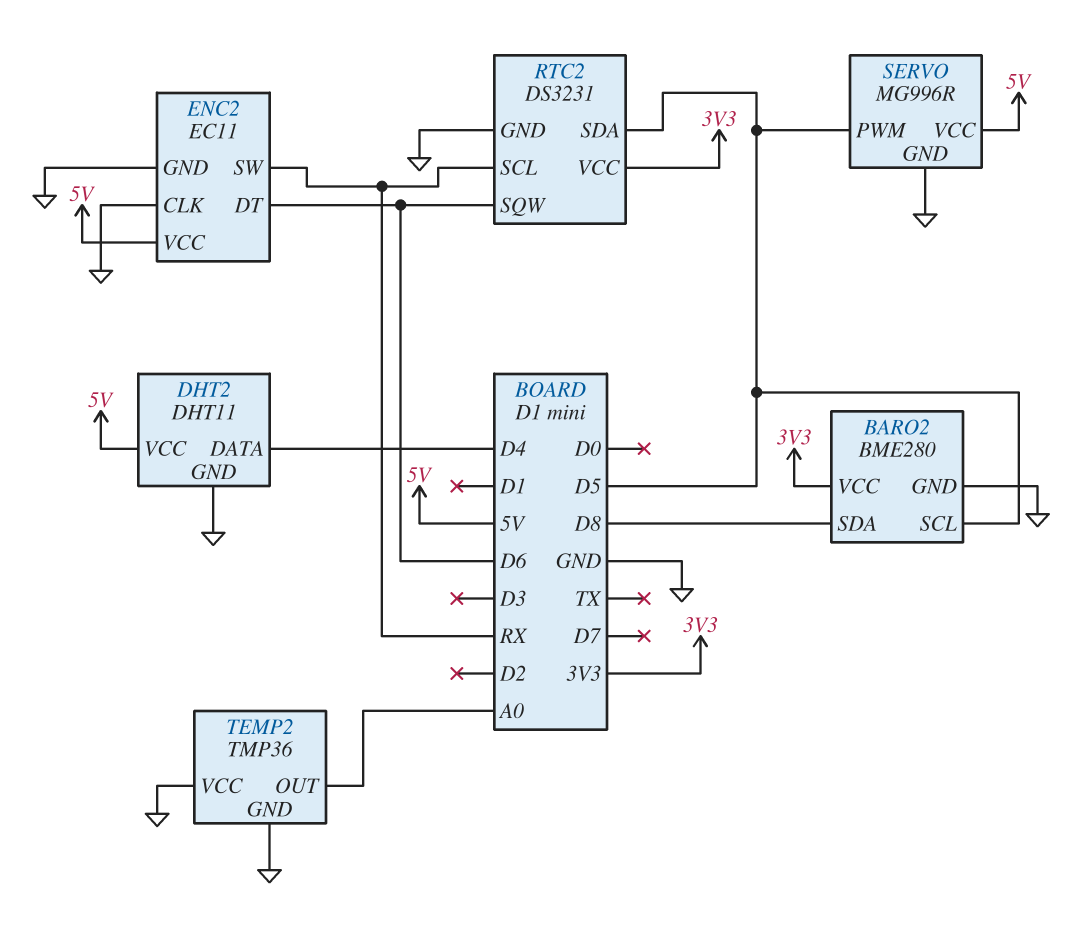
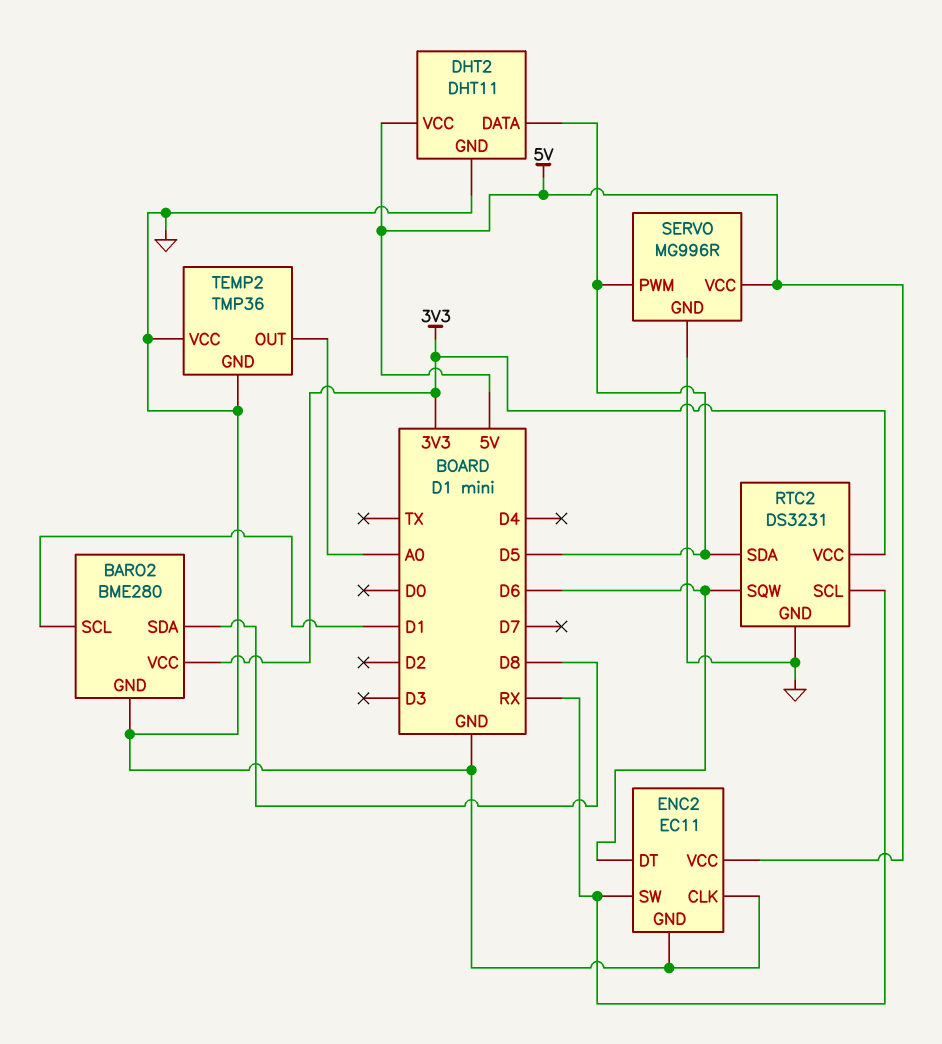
BARO2 pin SCL: D5 -> D1
DHT2 pin DATA: D4 -> D5

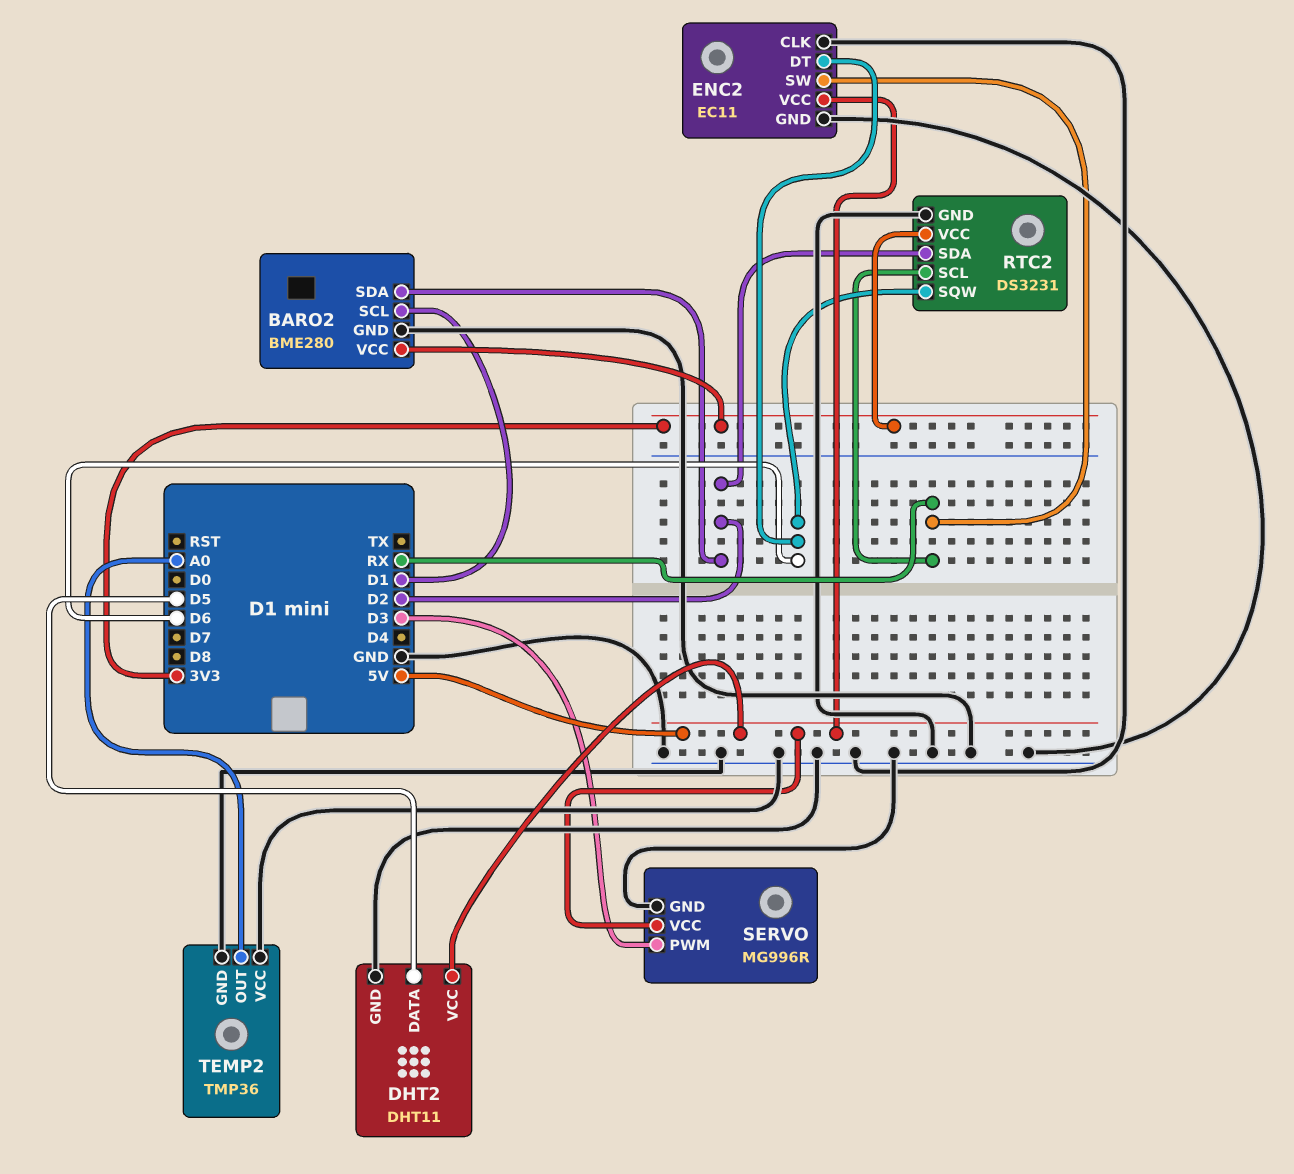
BARO2 pin SDA: D8 -> D2
RTC2 pin SDA: D5 -> D2
SERVO pin PWM: D5 -> D3

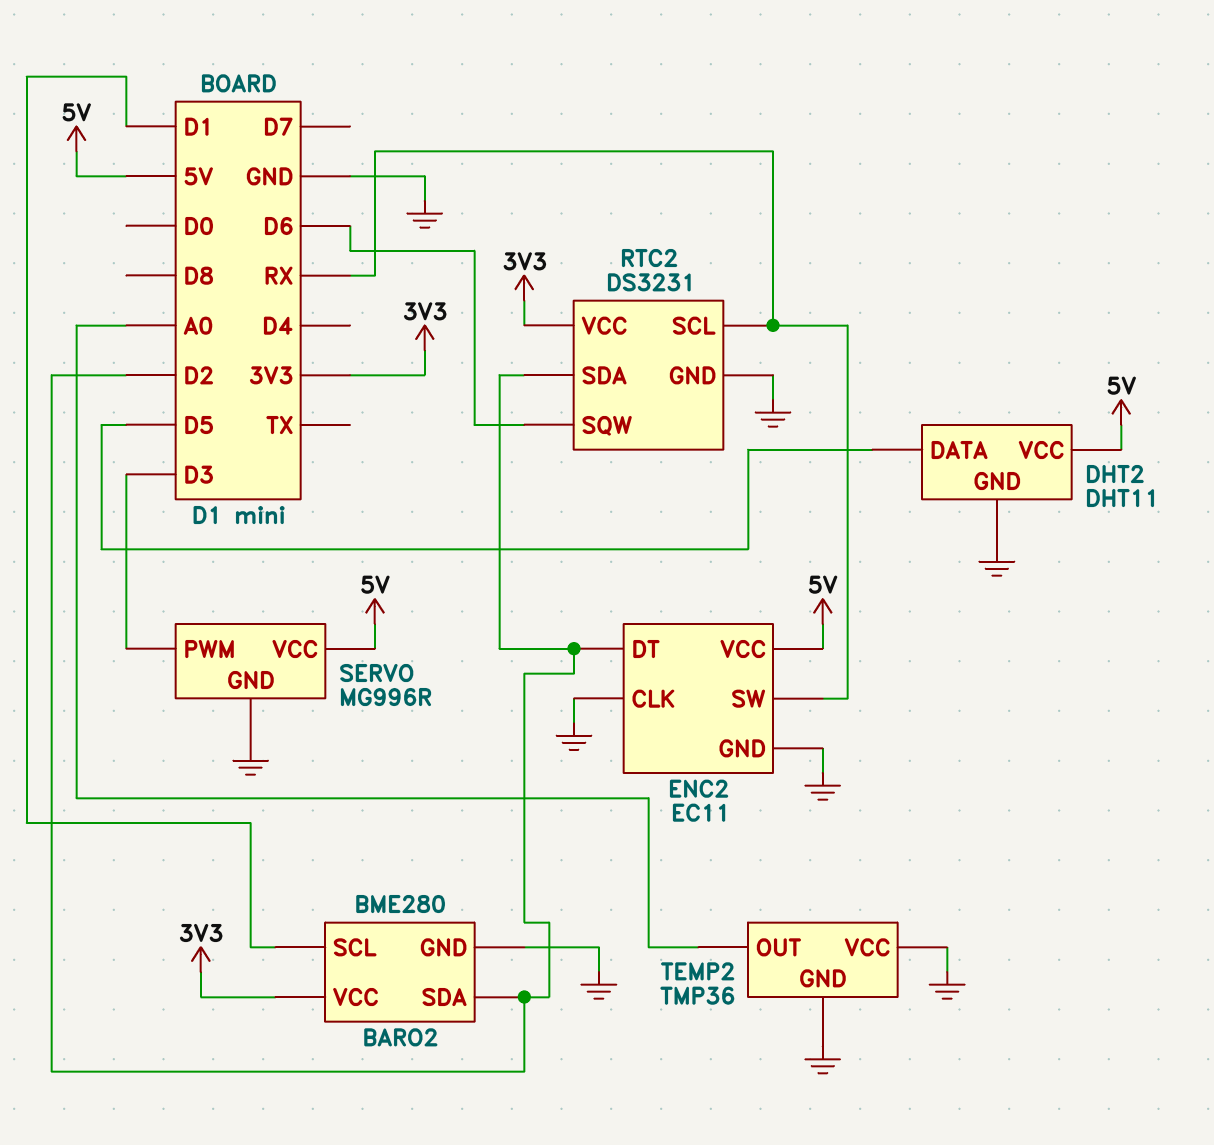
ENC2 pin DT: D6 -> D2

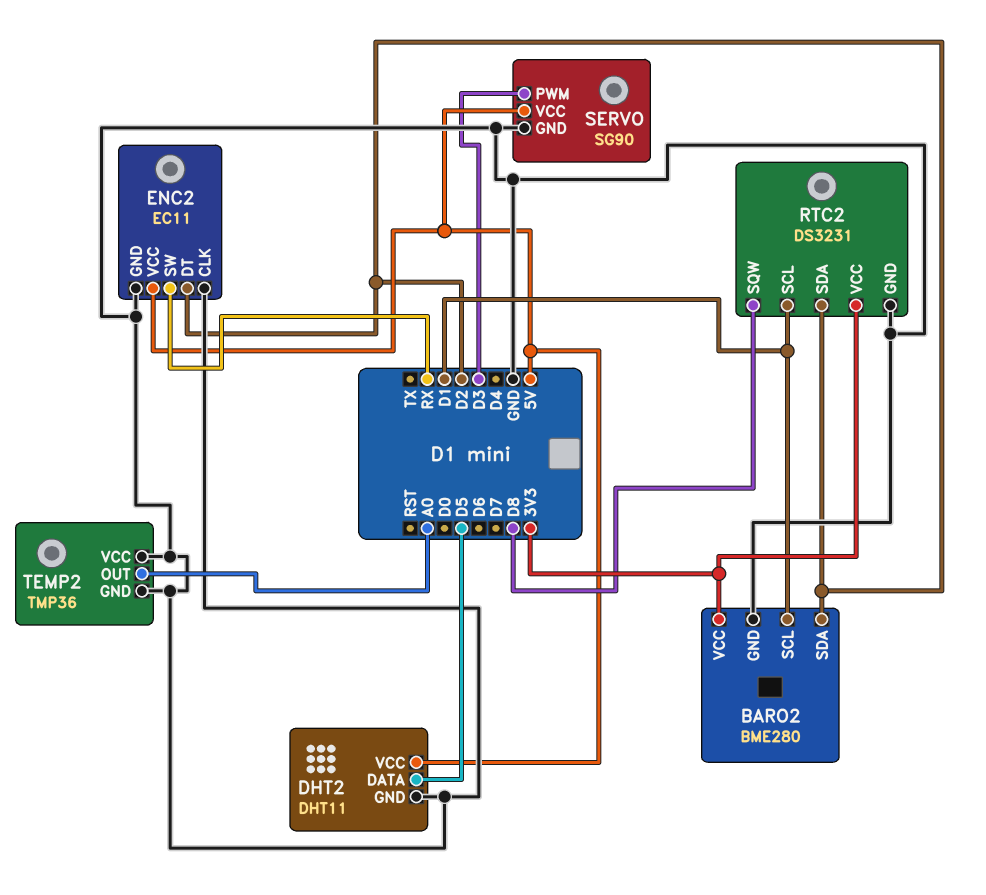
RTC2 pin SCL: RX -> D1
RTC2 pin SQW: D6 -> D8
SERVO: MG996R -> SG90

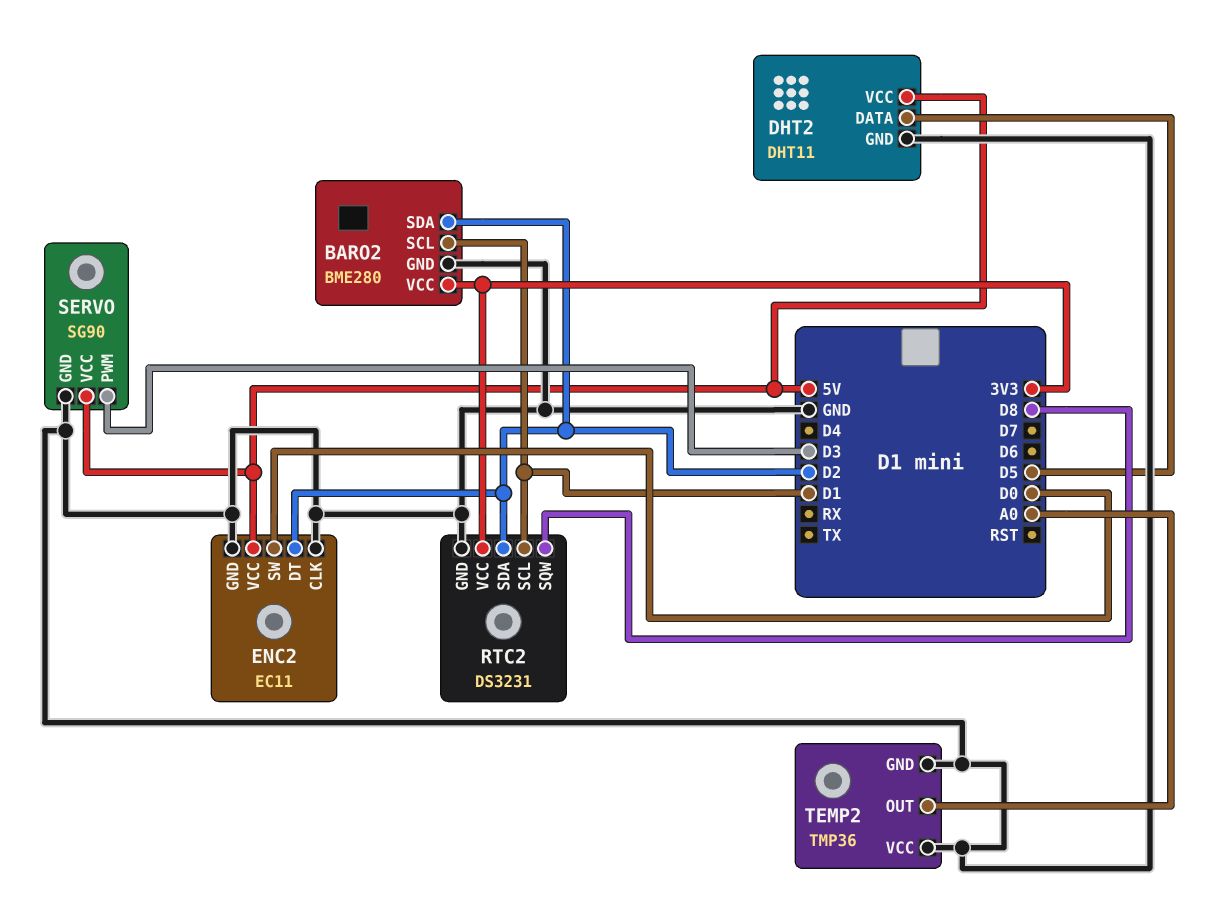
ENC2 pin SW: RX -> D0

